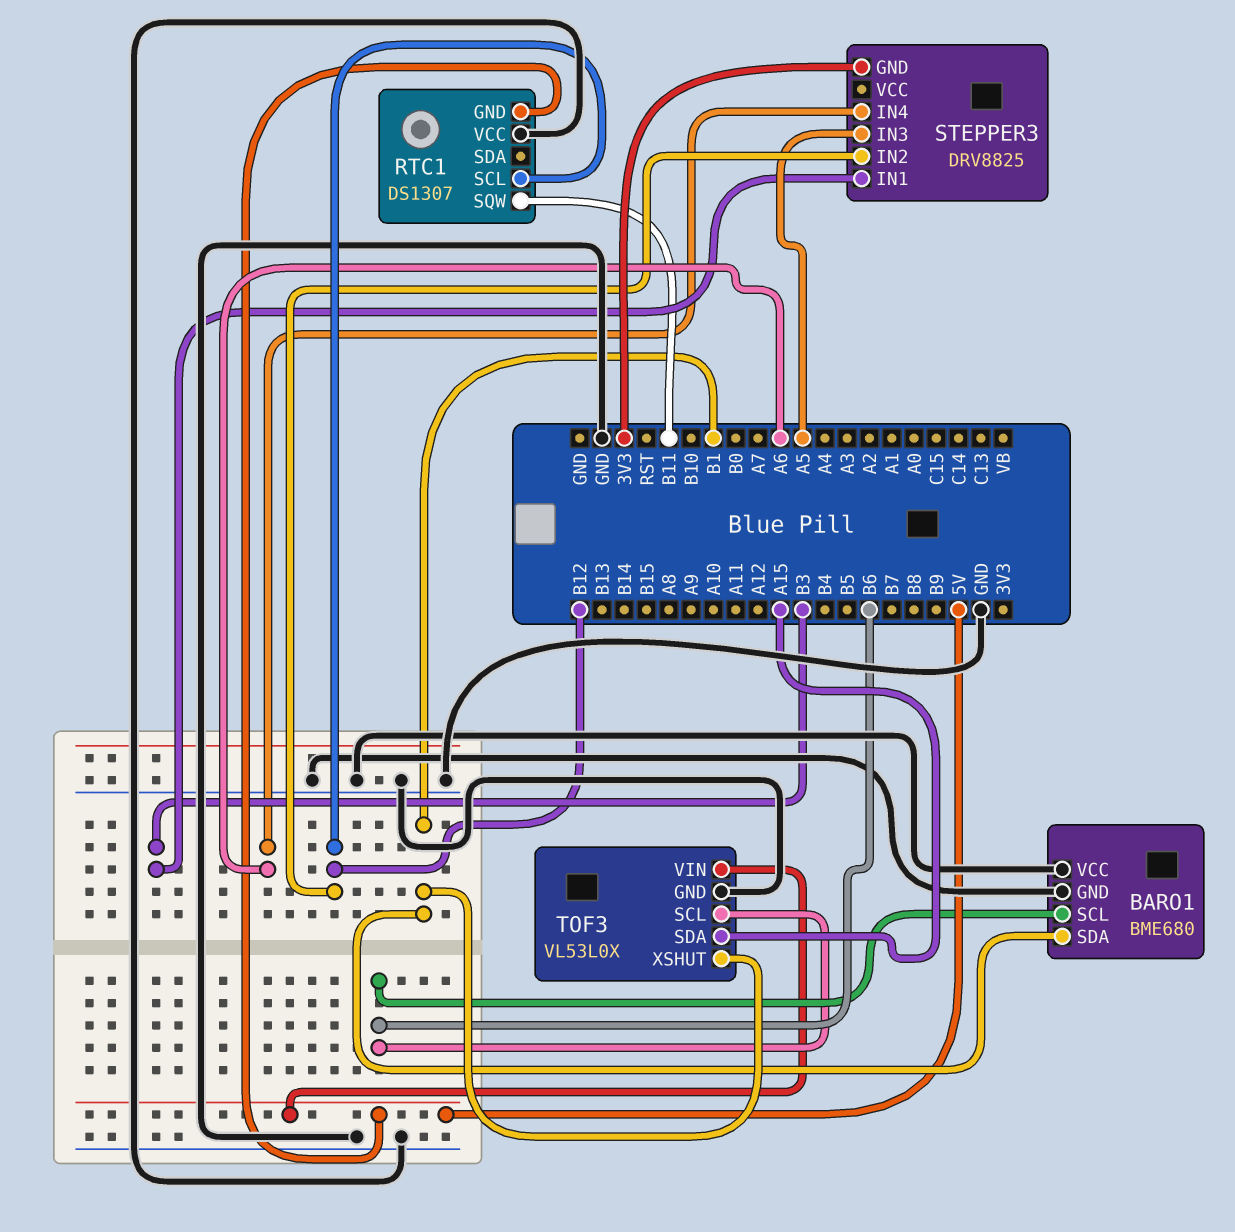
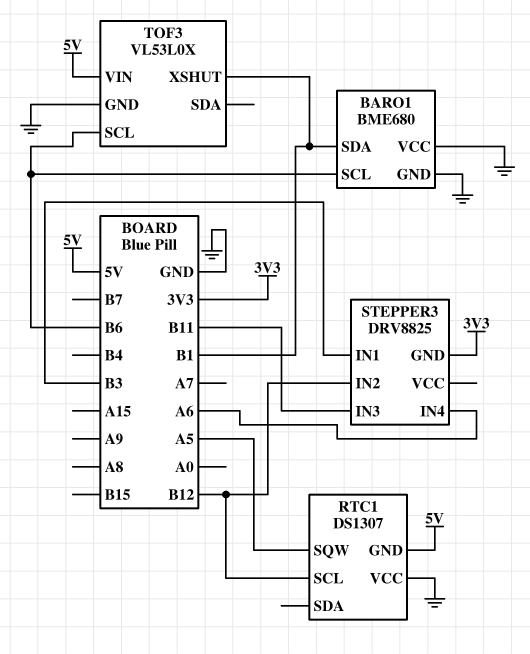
RTC1 pin SQW: B11 -> A5
STEPPER3 pin IN3: A5 -> B11
TOF3 pin SDA: A15 -> none

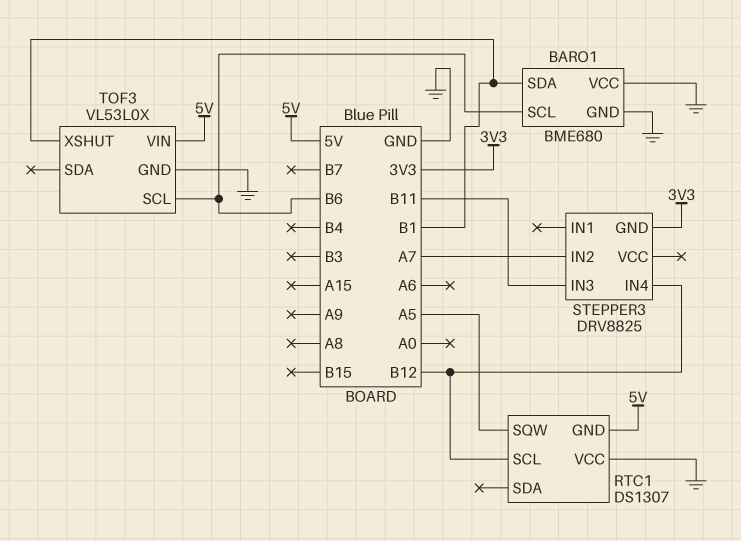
STEPPER3 pin IN1: B3 -> none
STEPPER3 pin IN2: B12 -> A7
STEPPER3 pin IN4: A6 -> B12

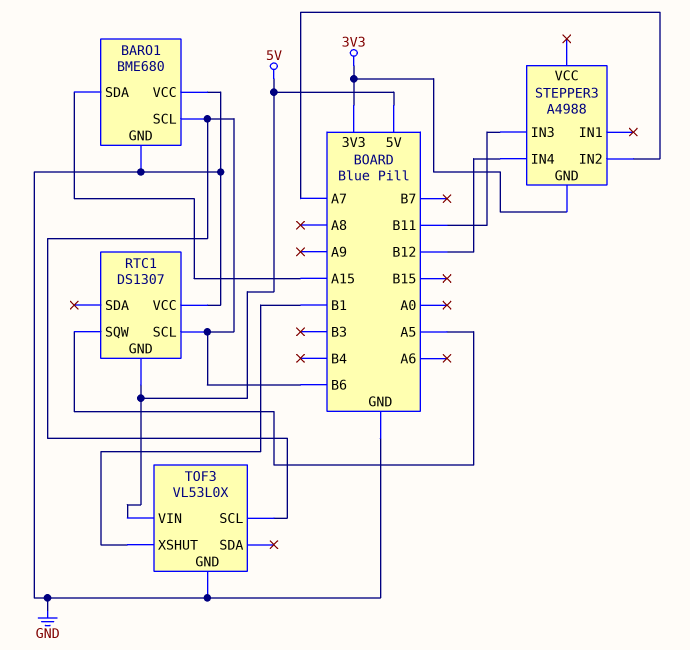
BARO1 pin SDA: B1 -> A15
RTC1 pin SCL: B12 -> B6
STEPPER3: DRV8825 -> A4988

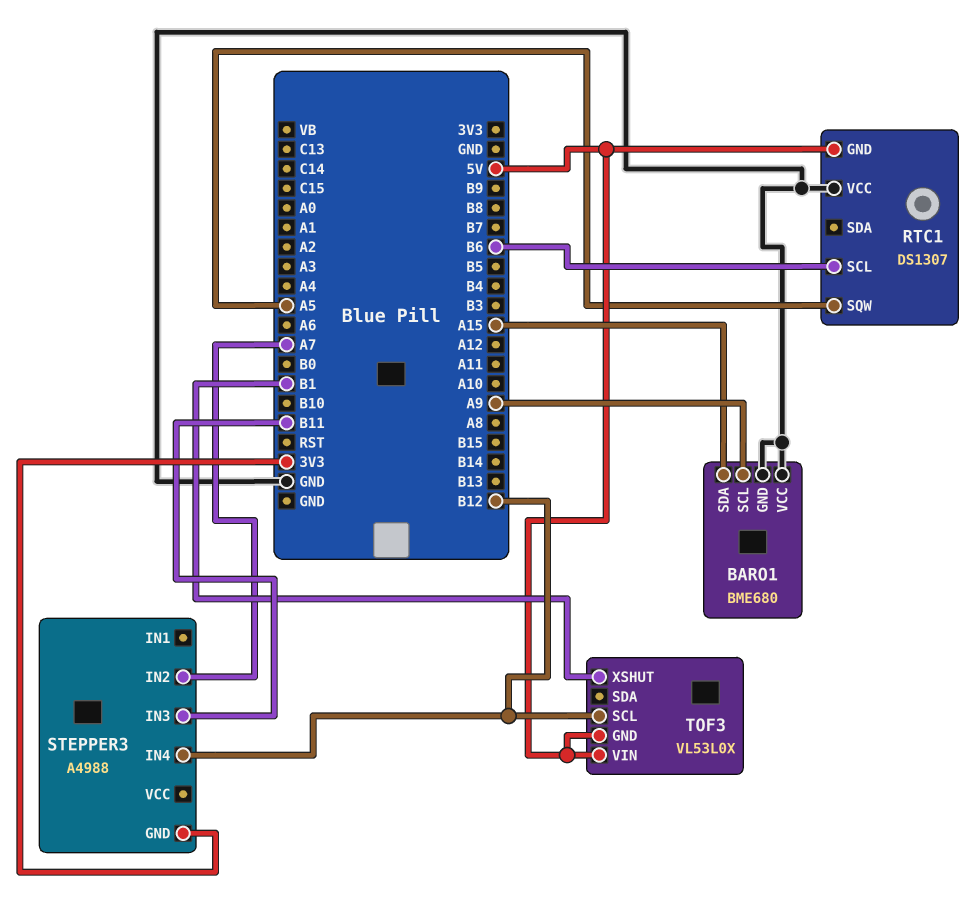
BARO1 pin SCL: B6 -> A9
TOF3 pin GND: GND -> 5V
TOF3 pin SCL: B6 -> B12

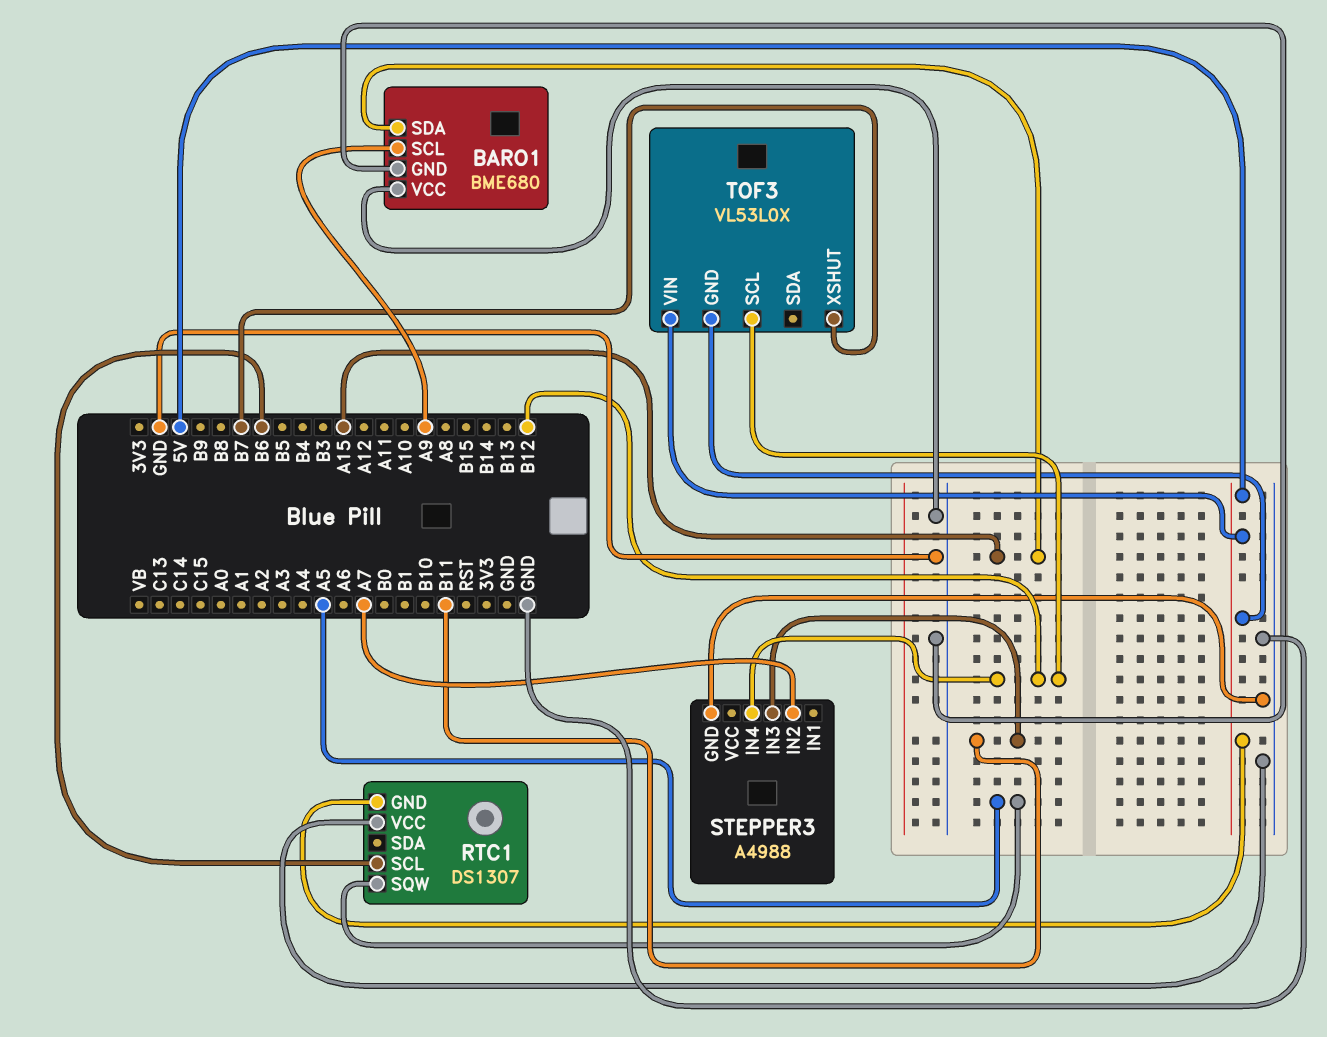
STEPPER3 pin GND: 3V3 -> GND
TOF3 pin XSHUT: B1 -> B7

